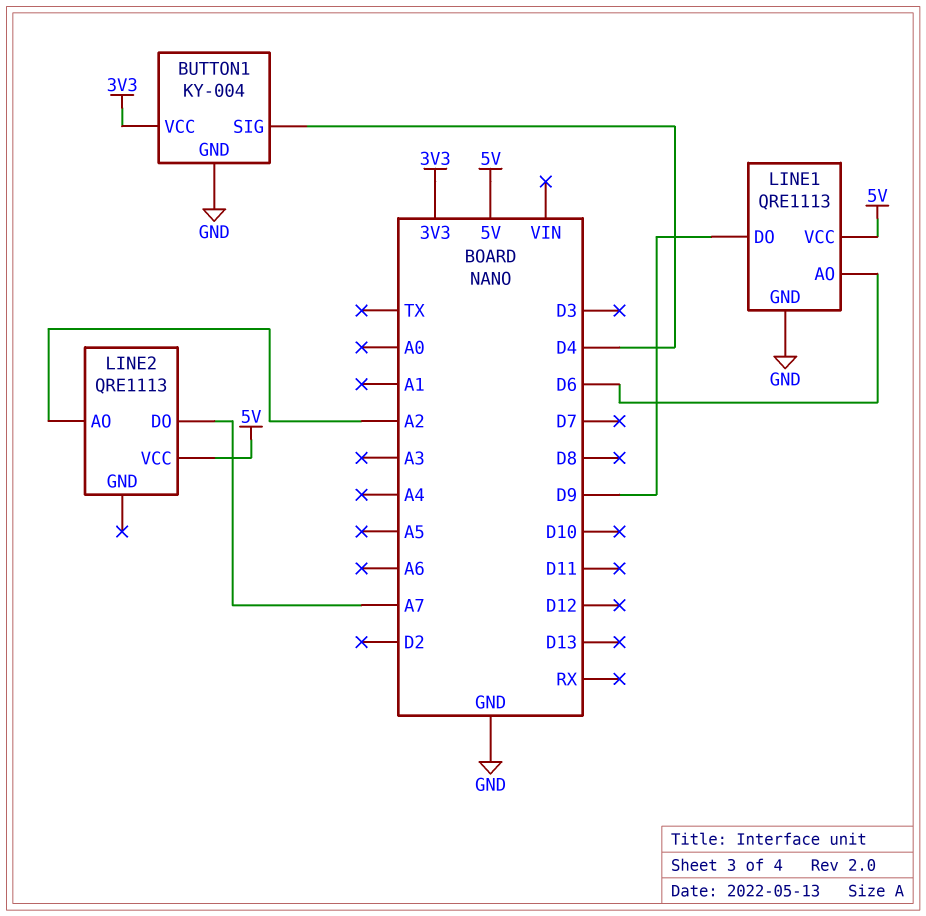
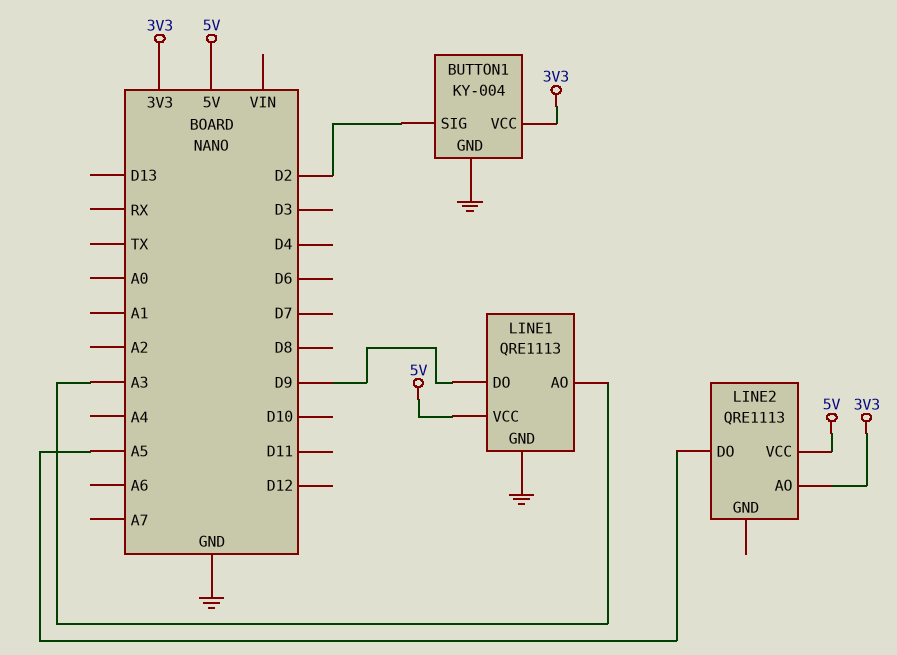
BUTTON1 pin SIG: D4 -> D2
LINE1 pin AO: D6 -> A3
LINE2 pin AO: A2 -> 3V3
LINE2 pin DO: A7 -> A5

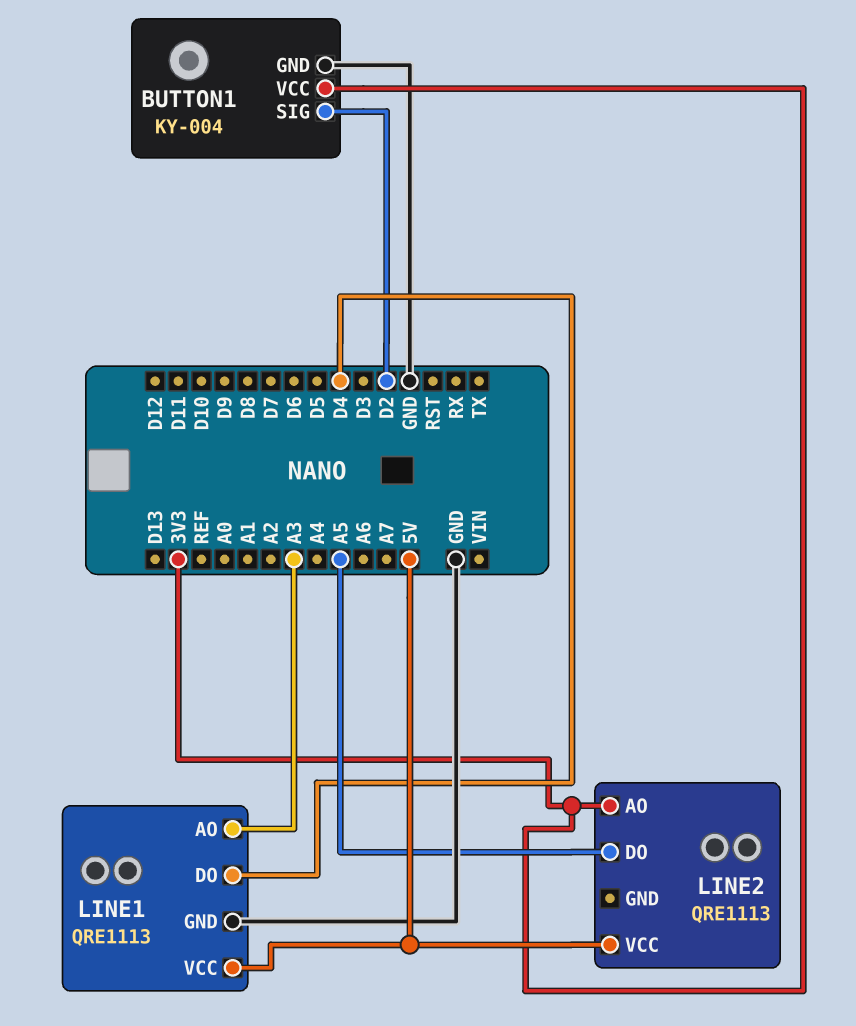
LINE1 pin DO: D9 -> D4

